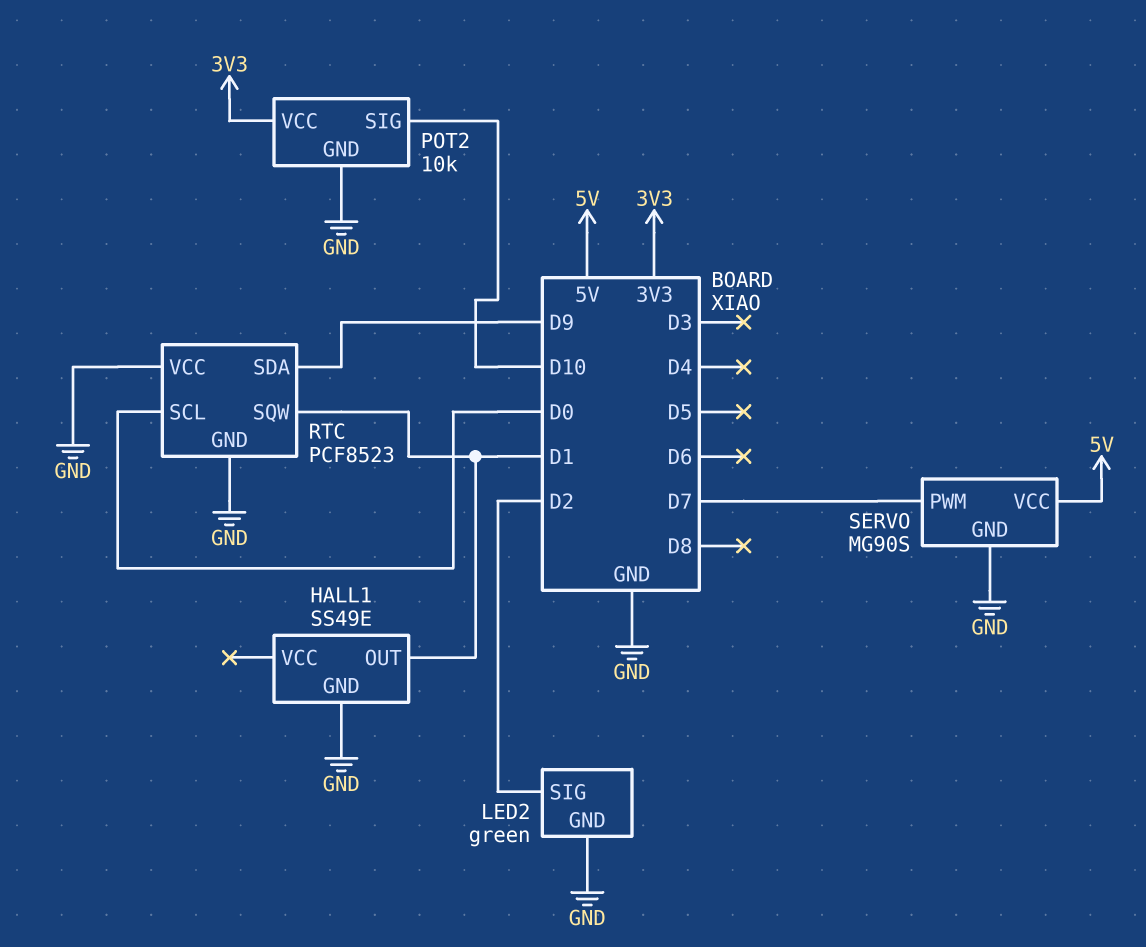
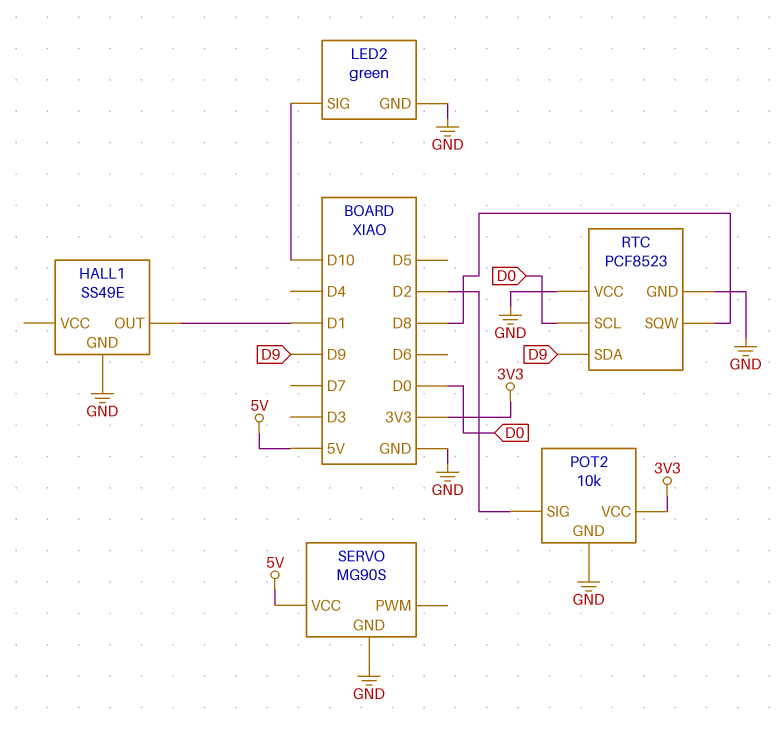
LED2 pin SIG: D2 -> D10
POT2 pin SIG: D10 -> D2
RTC pin SQW: D1 -> D8
SERVO pin PWM: D7 -> none

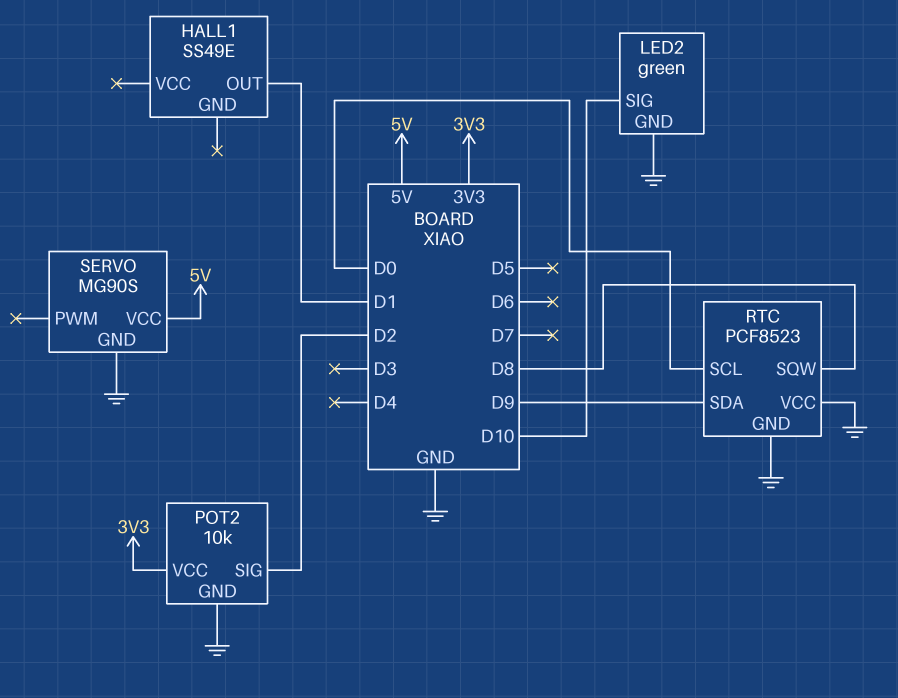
HALL1 pin GND: GND -> none

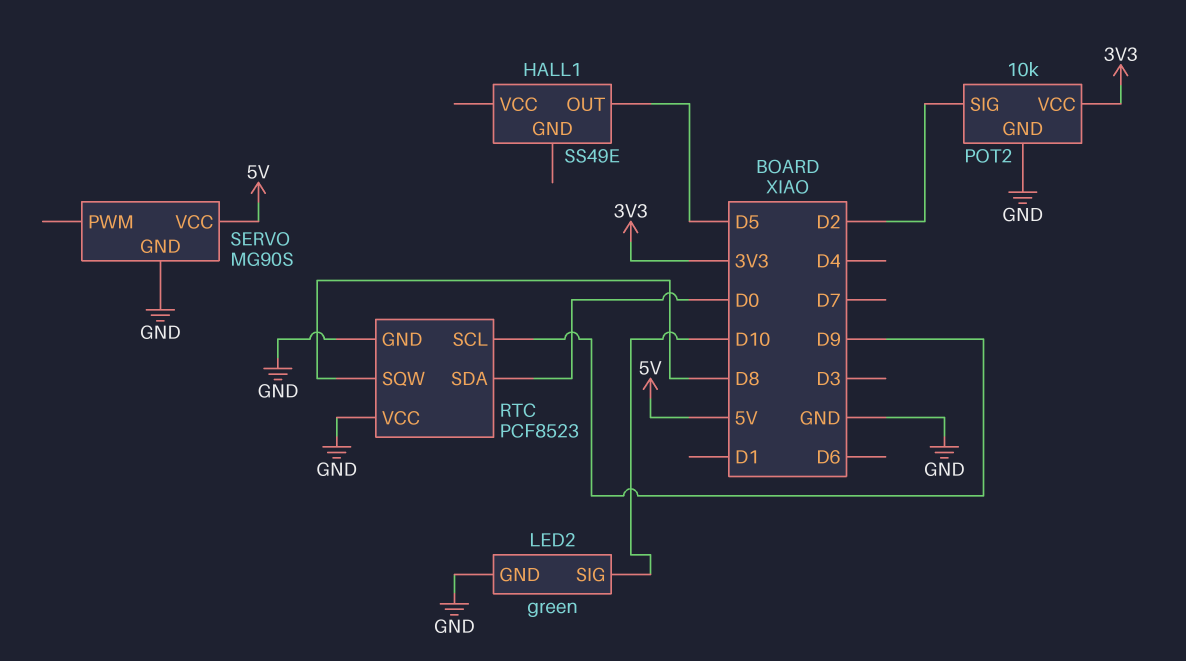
HALL1 pin OUT: D1 -> D5
RTC pin SCL: D0 -> D9
RTC pin SDA: D9 -> D0

